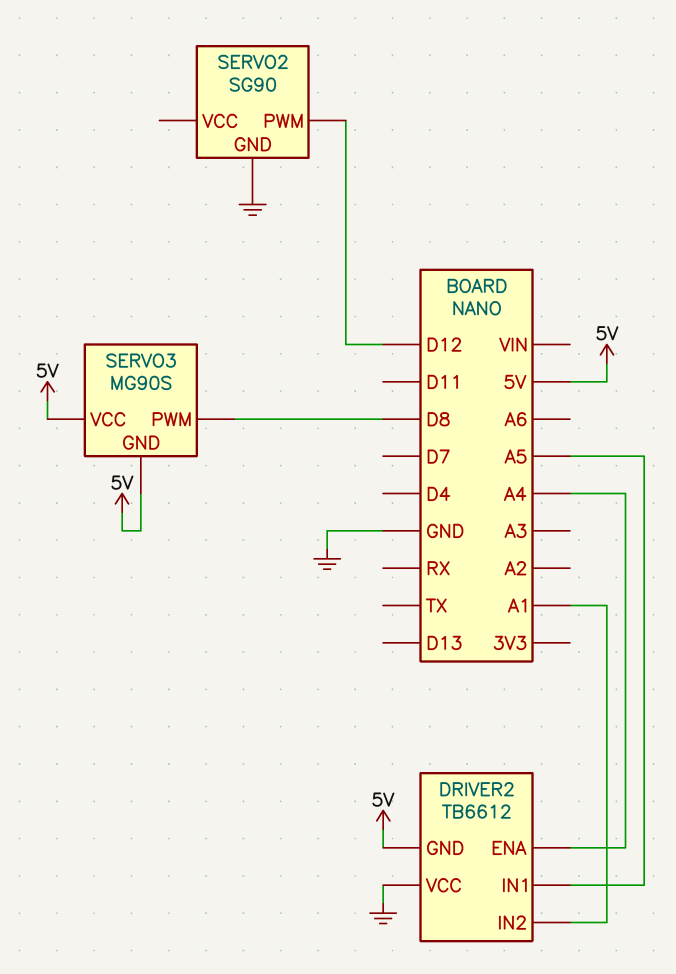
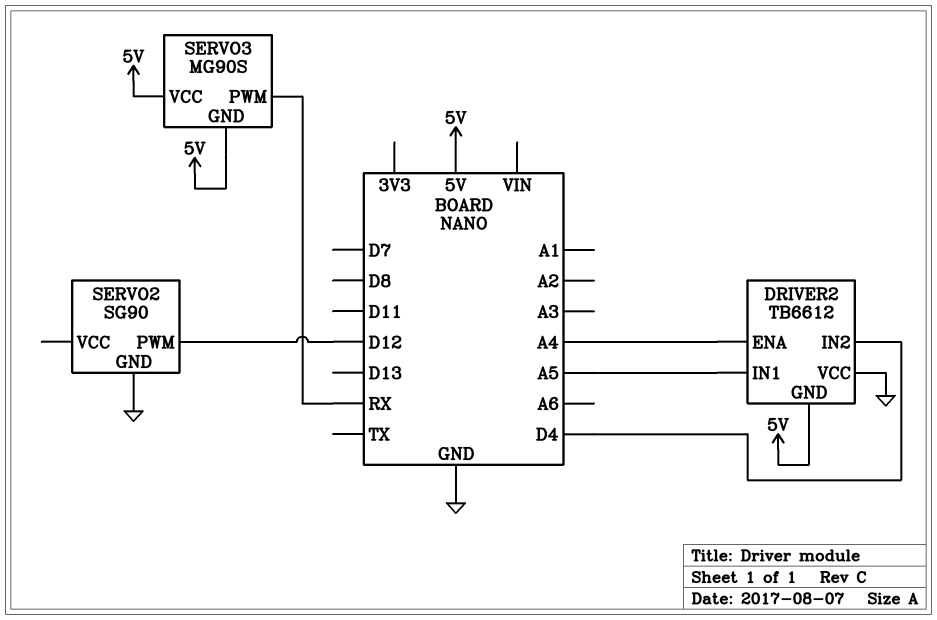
DRIVER2 pin IN2: A1 -> D4
SERVO3 pin PWM: D8 -> RX

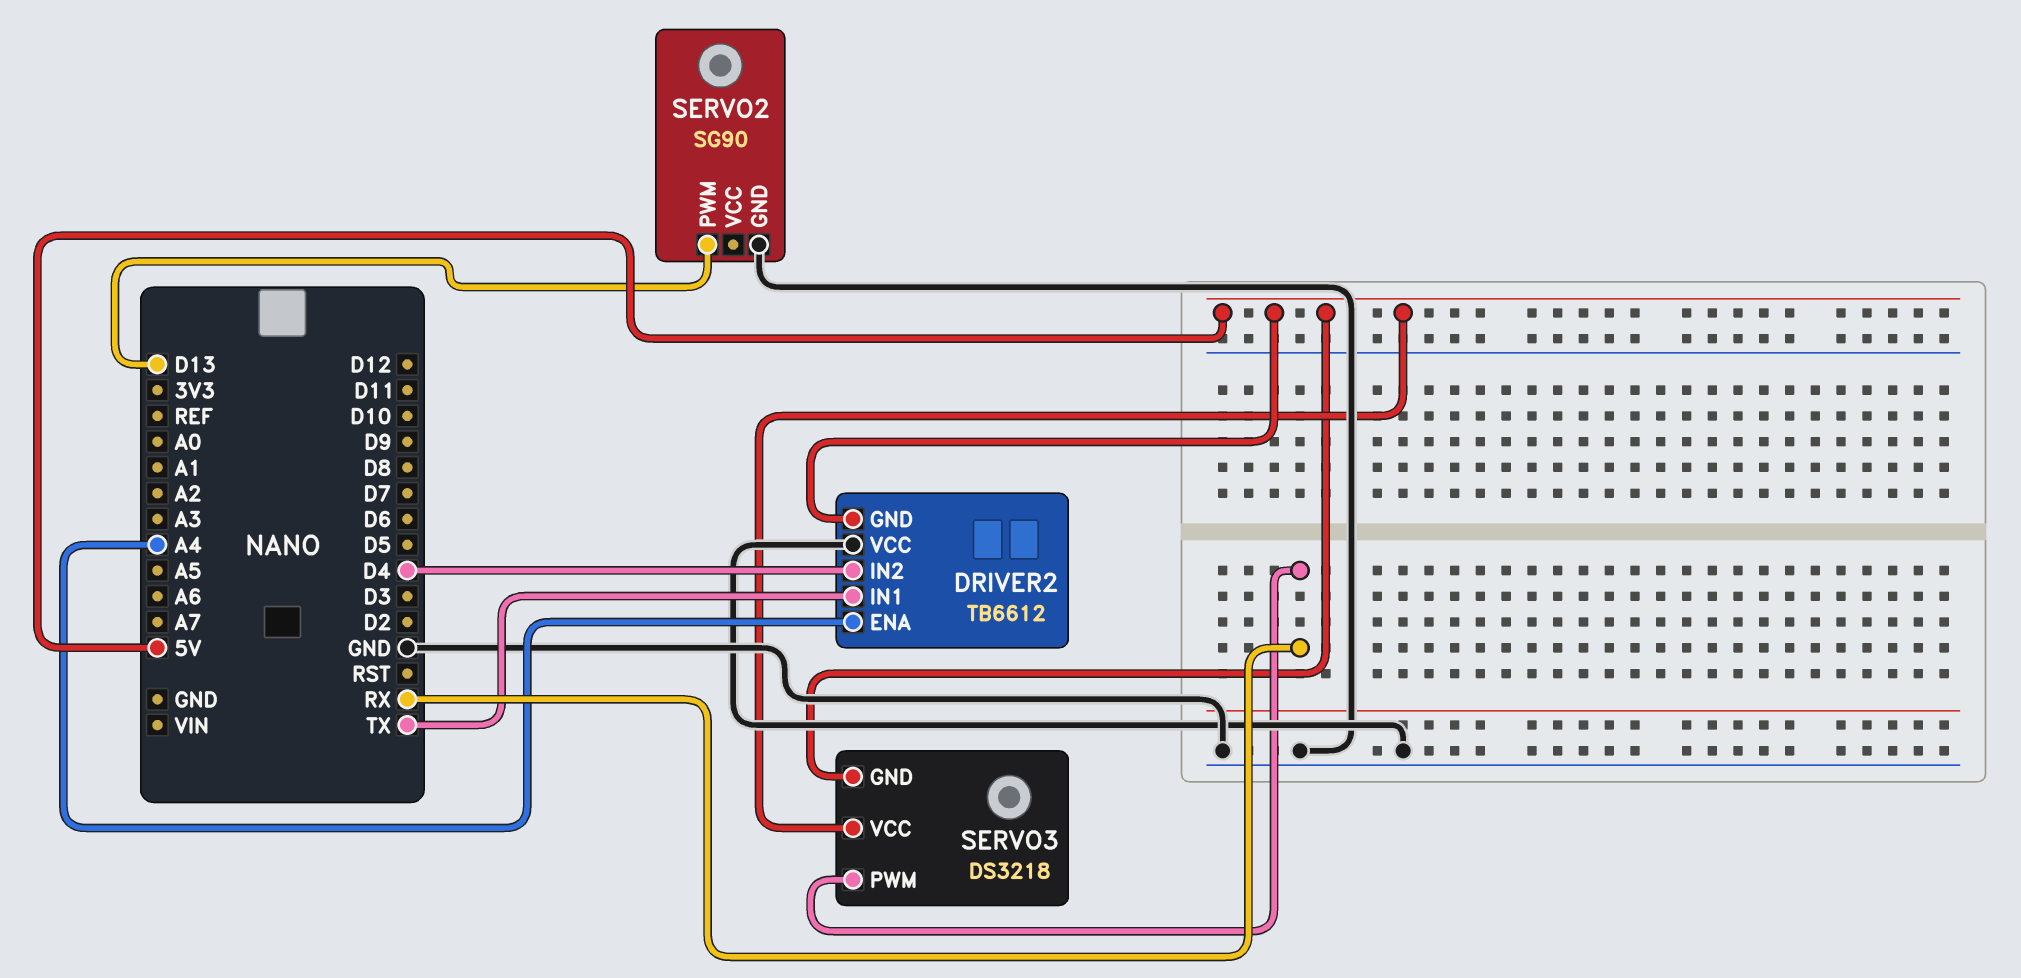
DRIVER2 pin IN1: A5 -> TX
SERVO2 pin PWM: D12 -> D13
SERVO3: MG90S -> DS3218

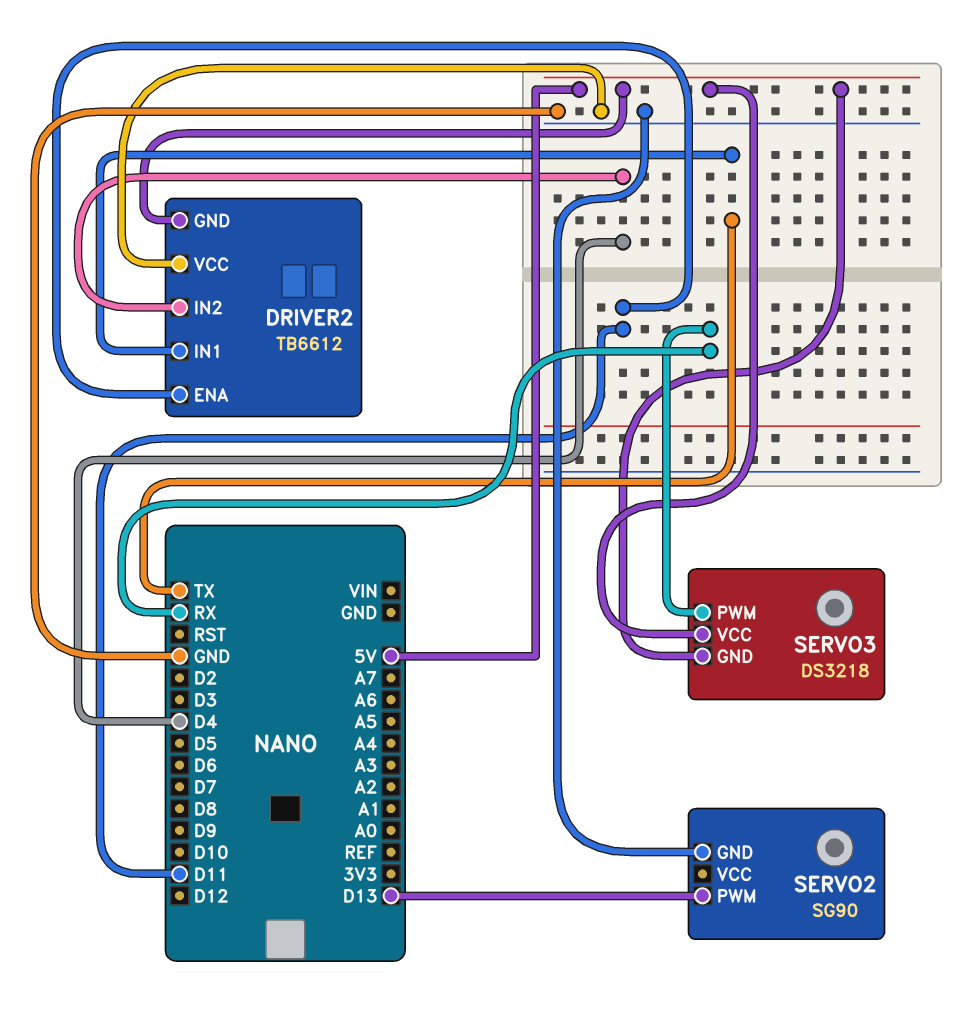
DRIVER2 pin ENA: A4 -> D11

